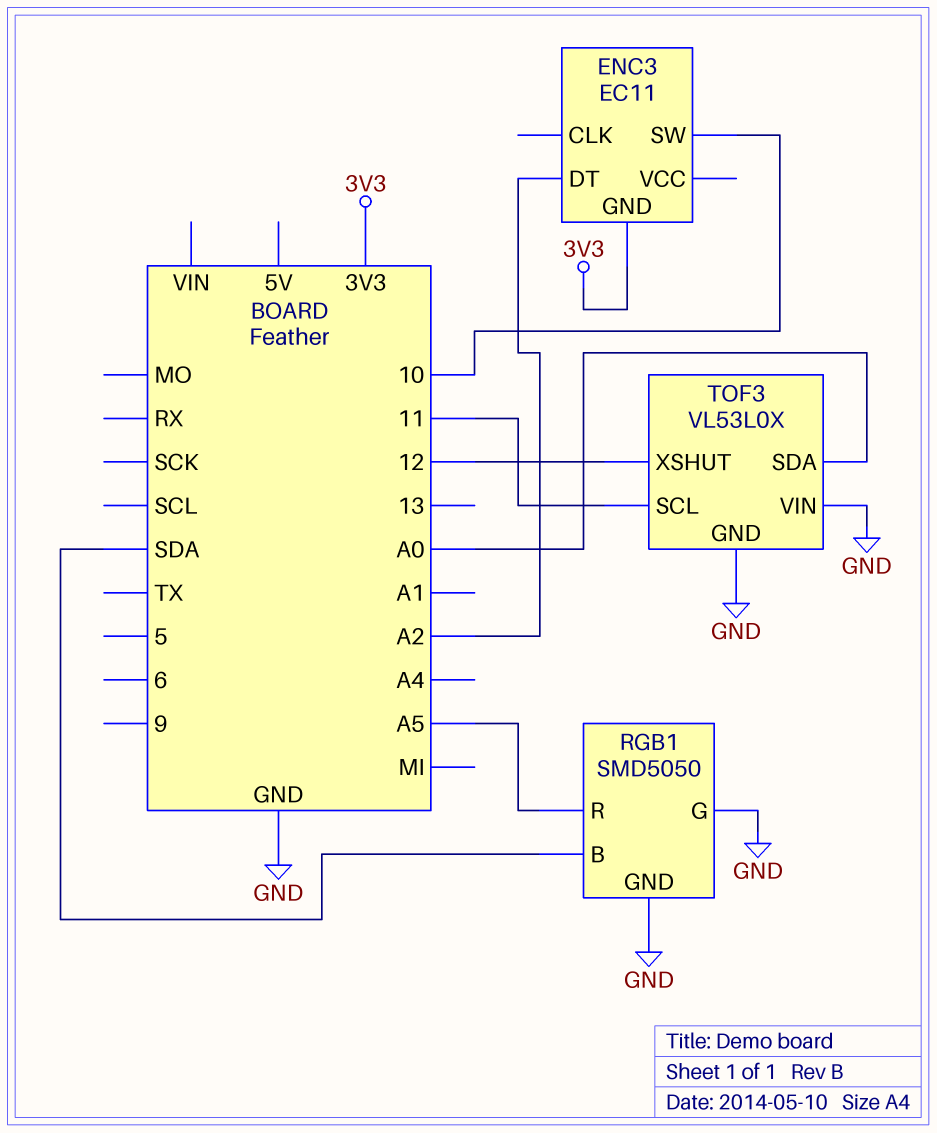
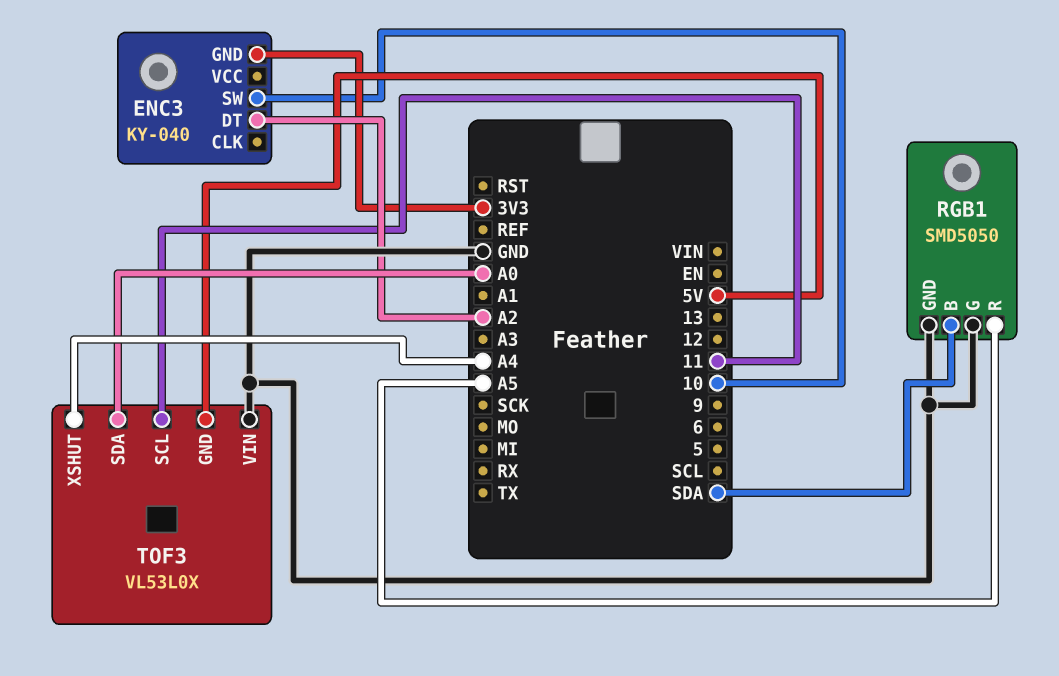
ENC3: EC11 -> KY-040
TOF3 pin GND: GND -> 5V
TOF3 pin XSHUT: 12 -> A4

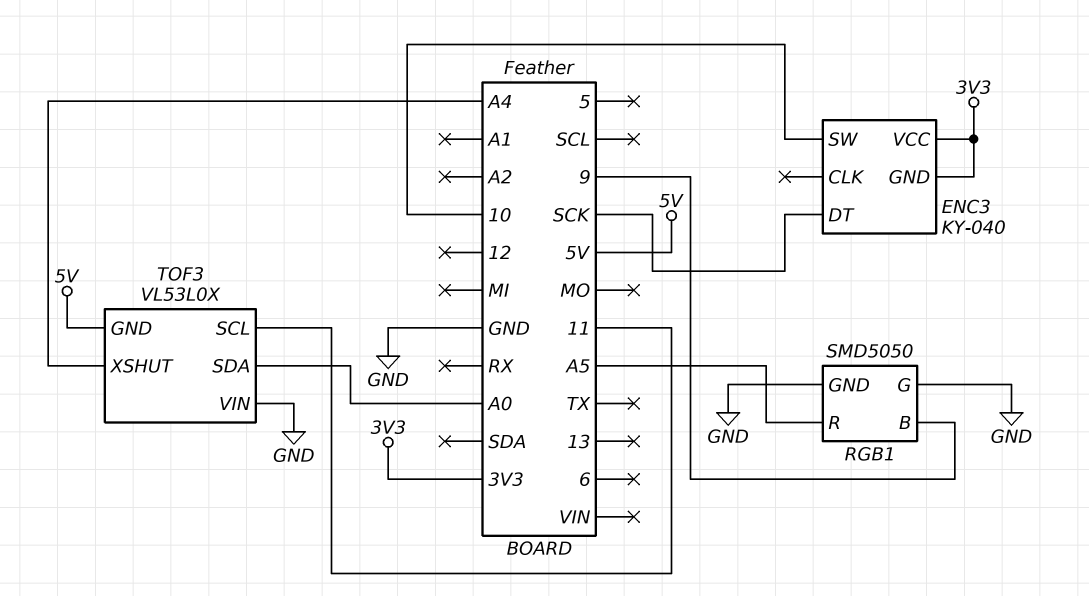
ENC3 pin DT: A2 -> SCK
ENC3 pin VCC: none -> 3V3
RGB1 pin B: SDA -> 9

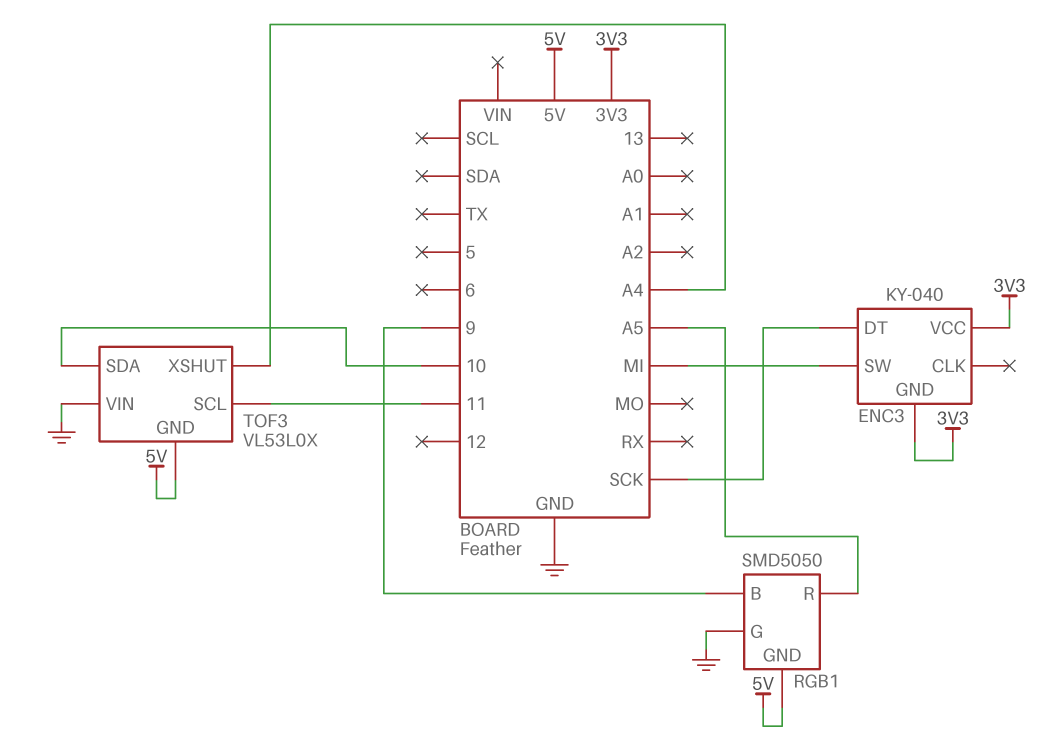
ENC3 pin SW: 10 -> MI
RGB1 pin GND: GND -> 5V
TOF3 pin SDA: A0 -> 10

